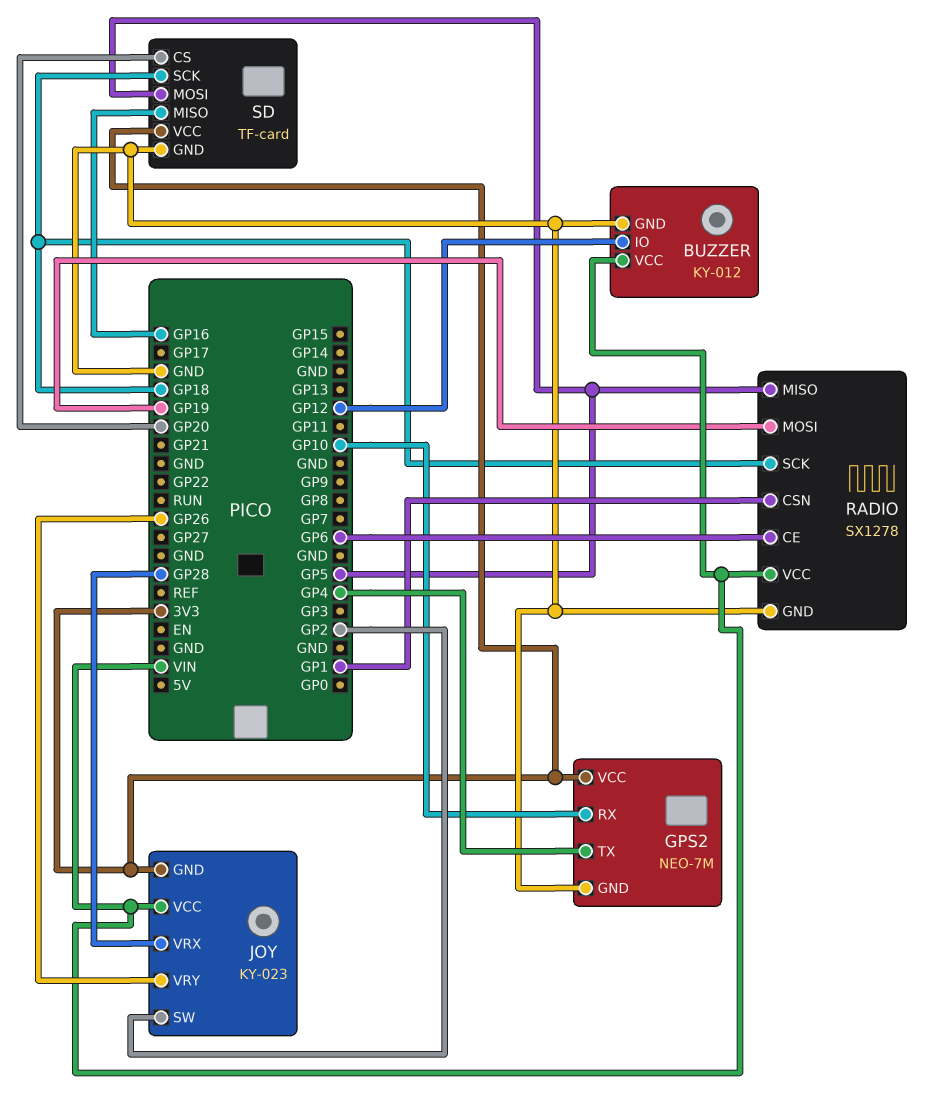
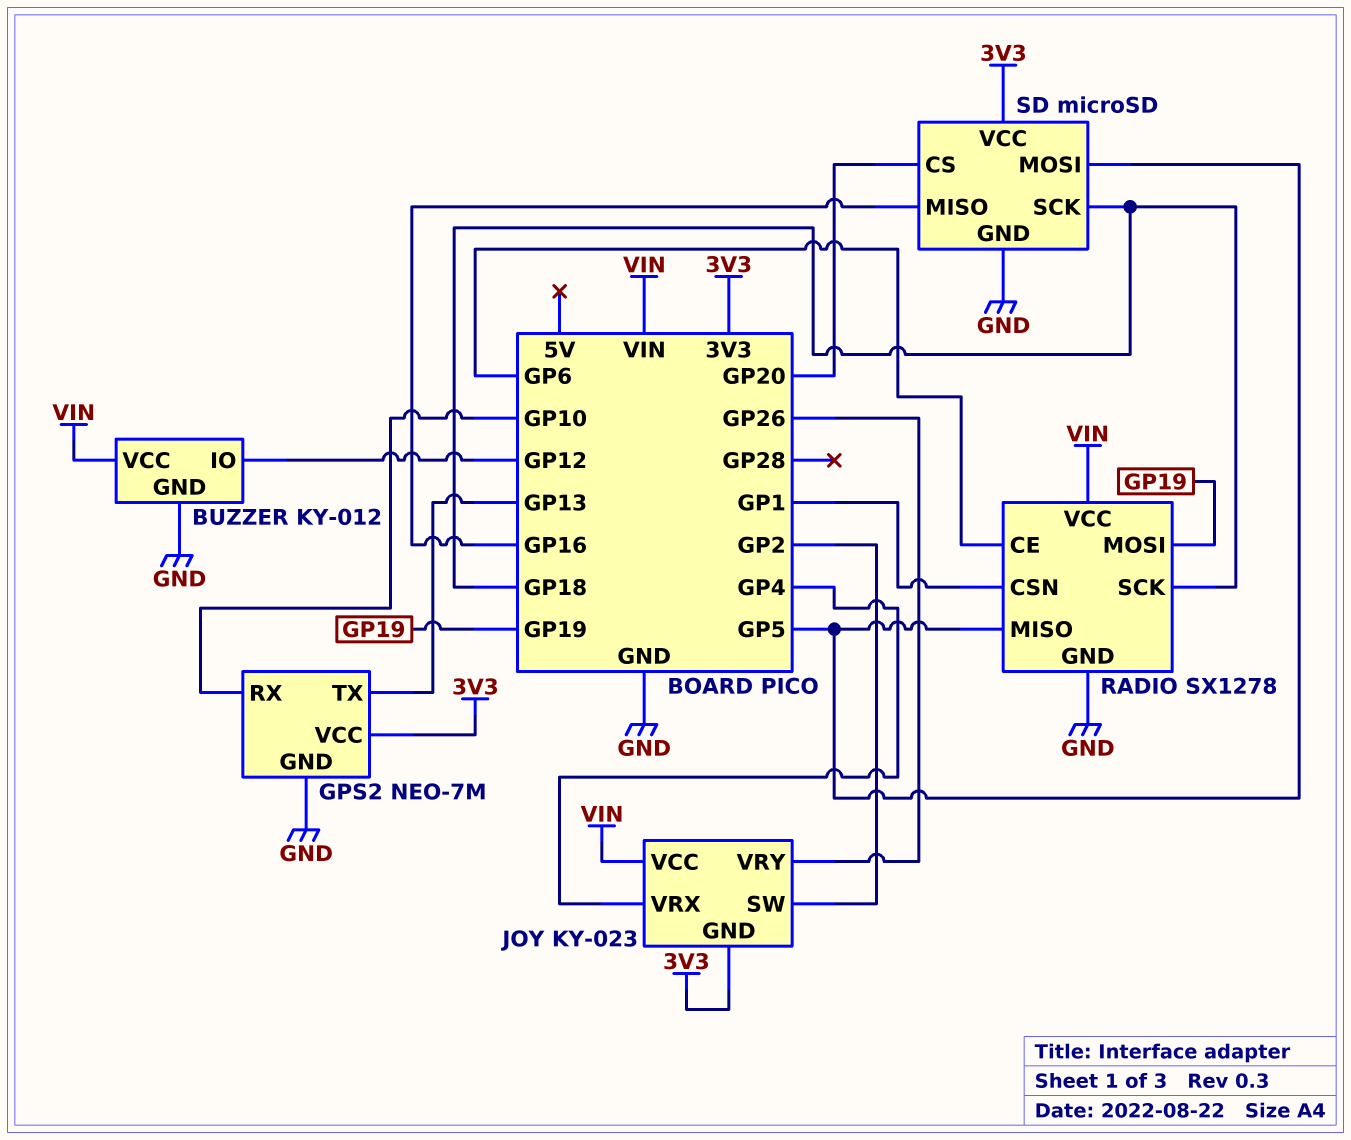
GPS2 pin TX: GP4 -> GP13
JOY pin VRX: GP28 -> GP4
SD: TF-card -> microSD

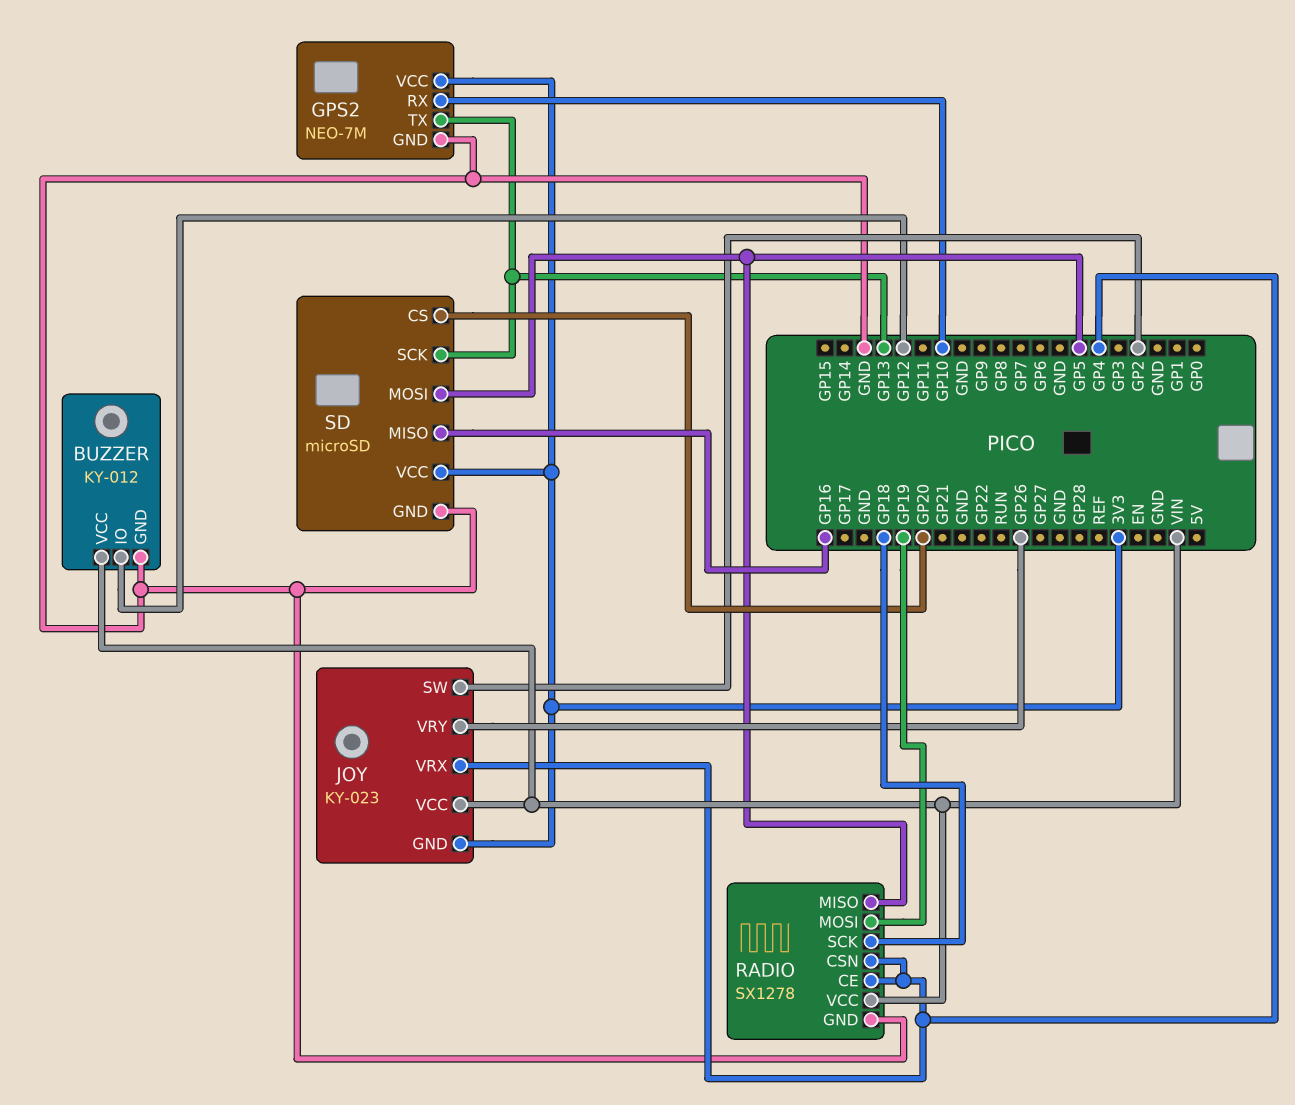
RADIO pin CE: GP6 -> GP4
RADIO pin CSN: GP1 -> GP4
SD pin SCK: GP18 -> GP13

